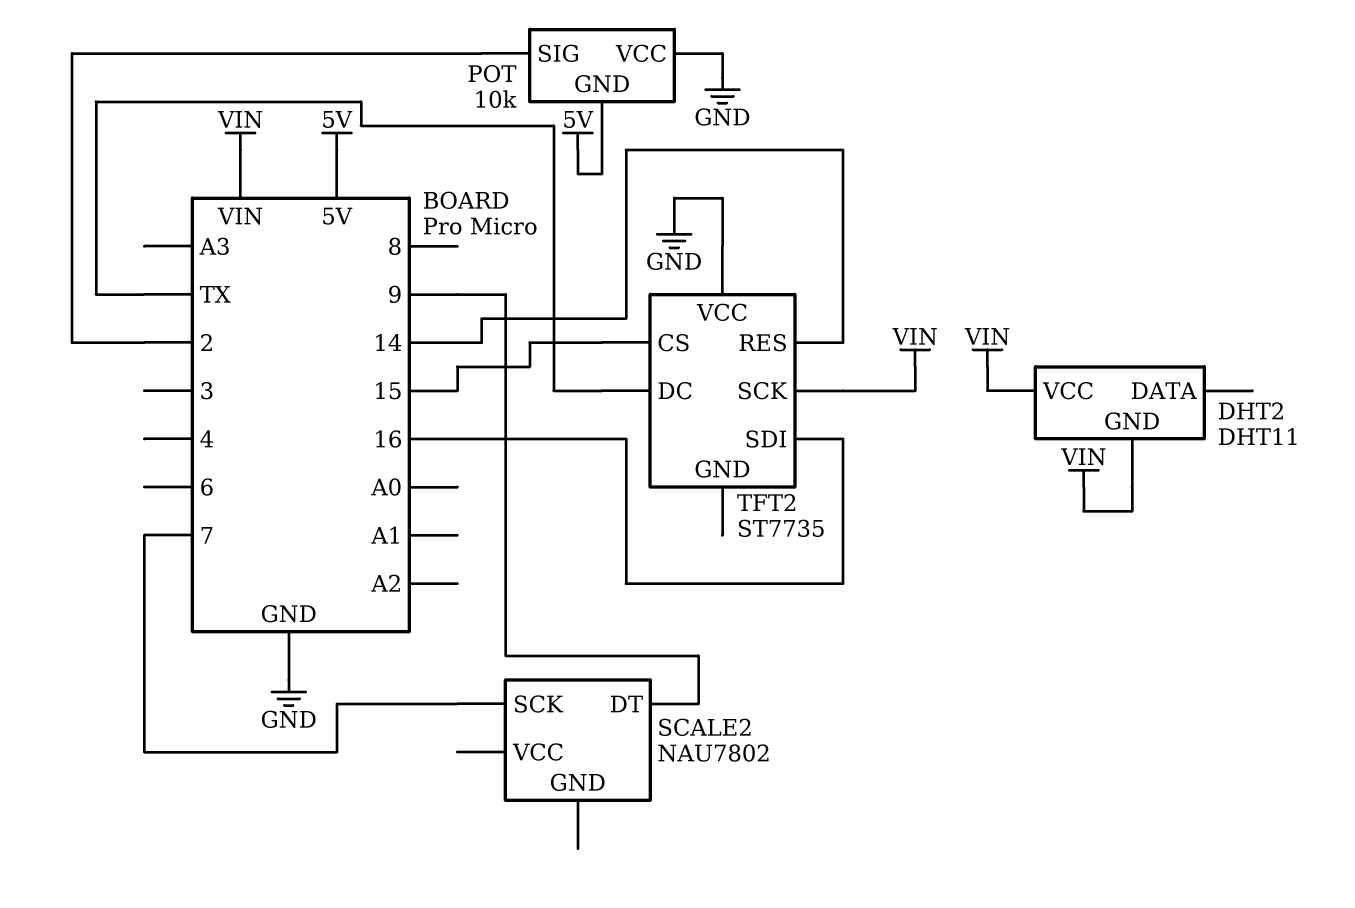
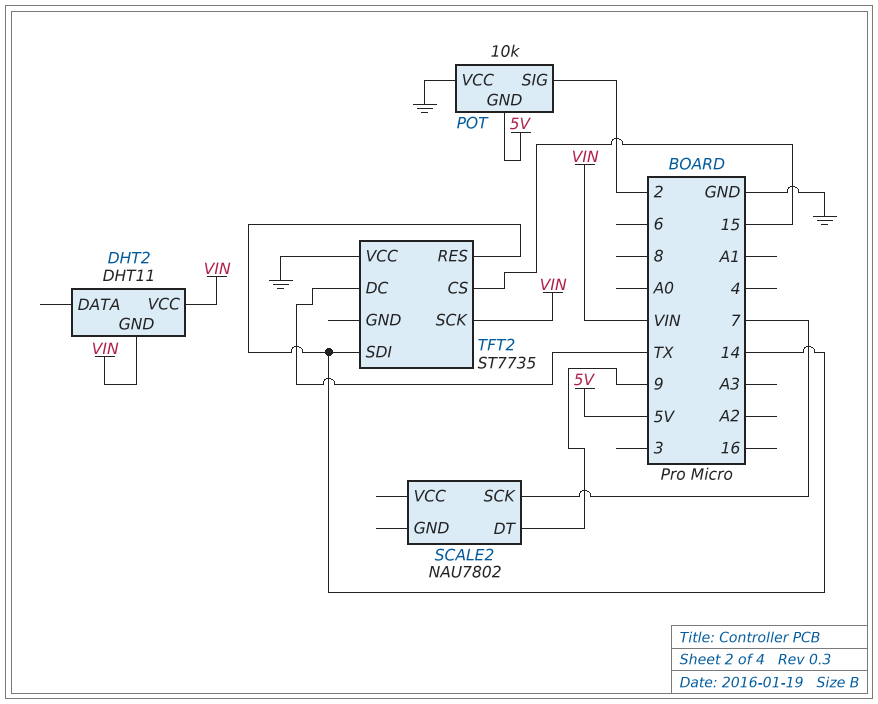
TFT2 pin SDI: 16 -> 14

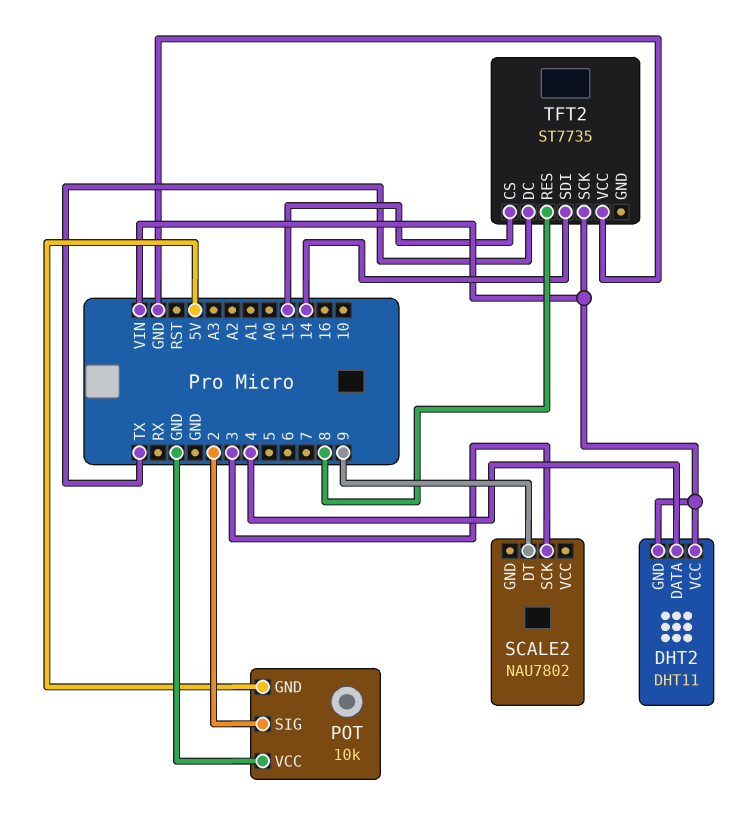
DHT2 pin DATA: none -> 4
SCALE2 pin SCK: 7 -> 3
TFT2 pin RES: 14 -> 8

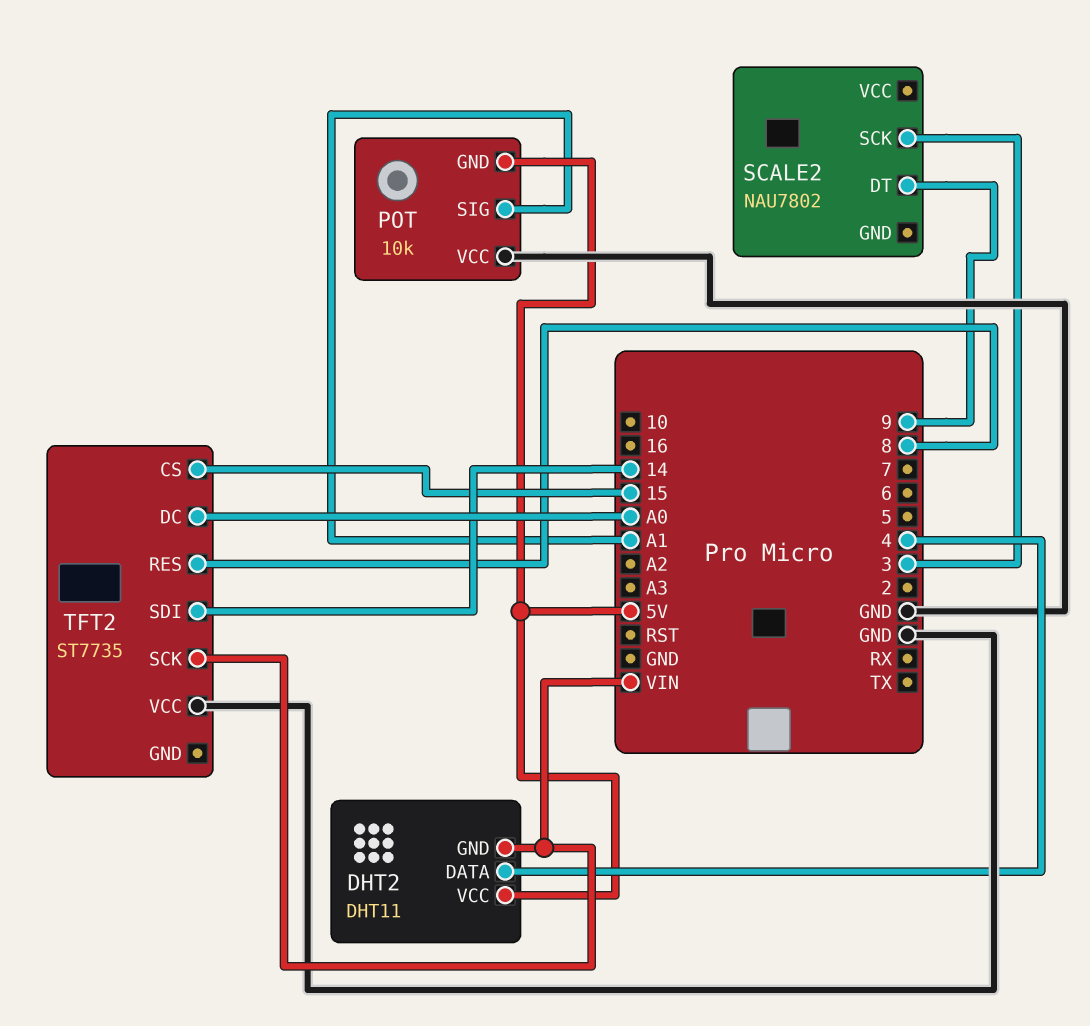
DHT2 pin VCC: VIN -> 5V
POT pin SIG: 2 -> A1
TFT2 pin DC: TX -> A0

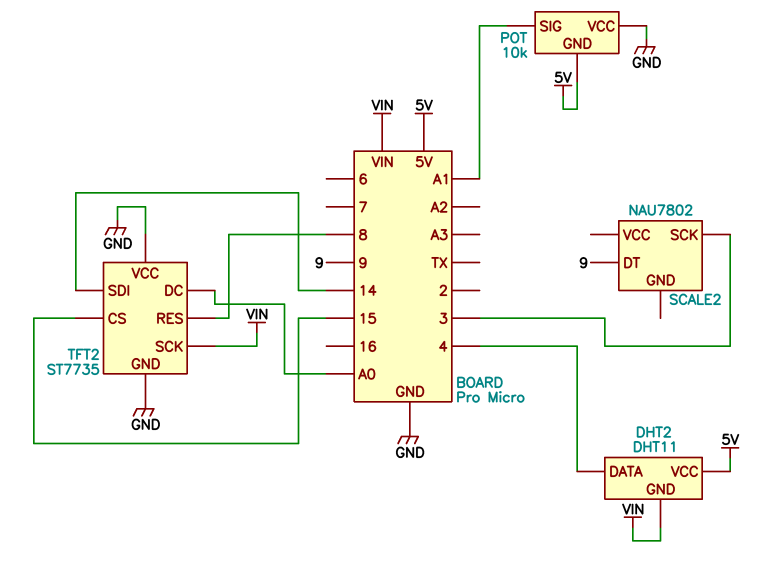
TFT2 pin GND: none -> GND

